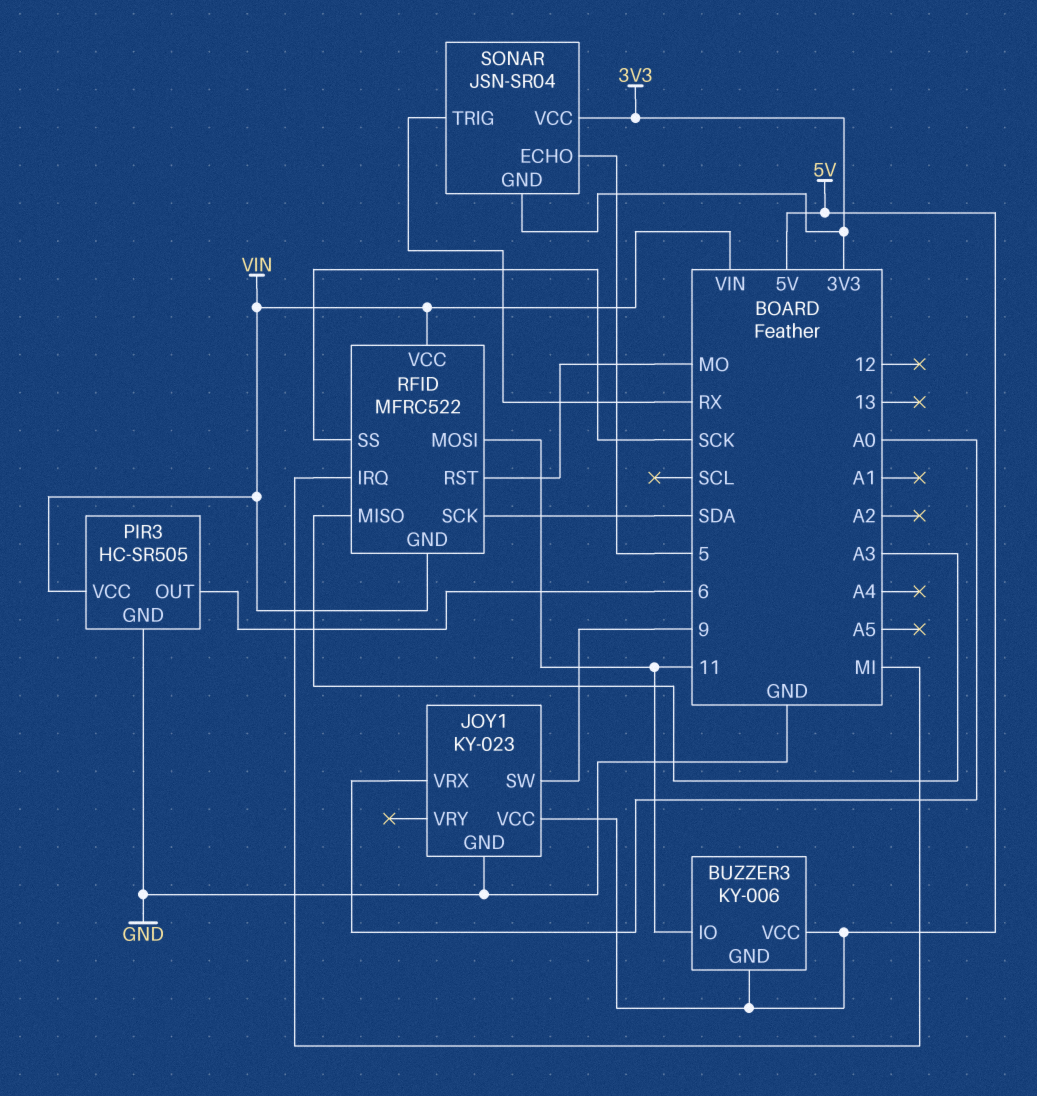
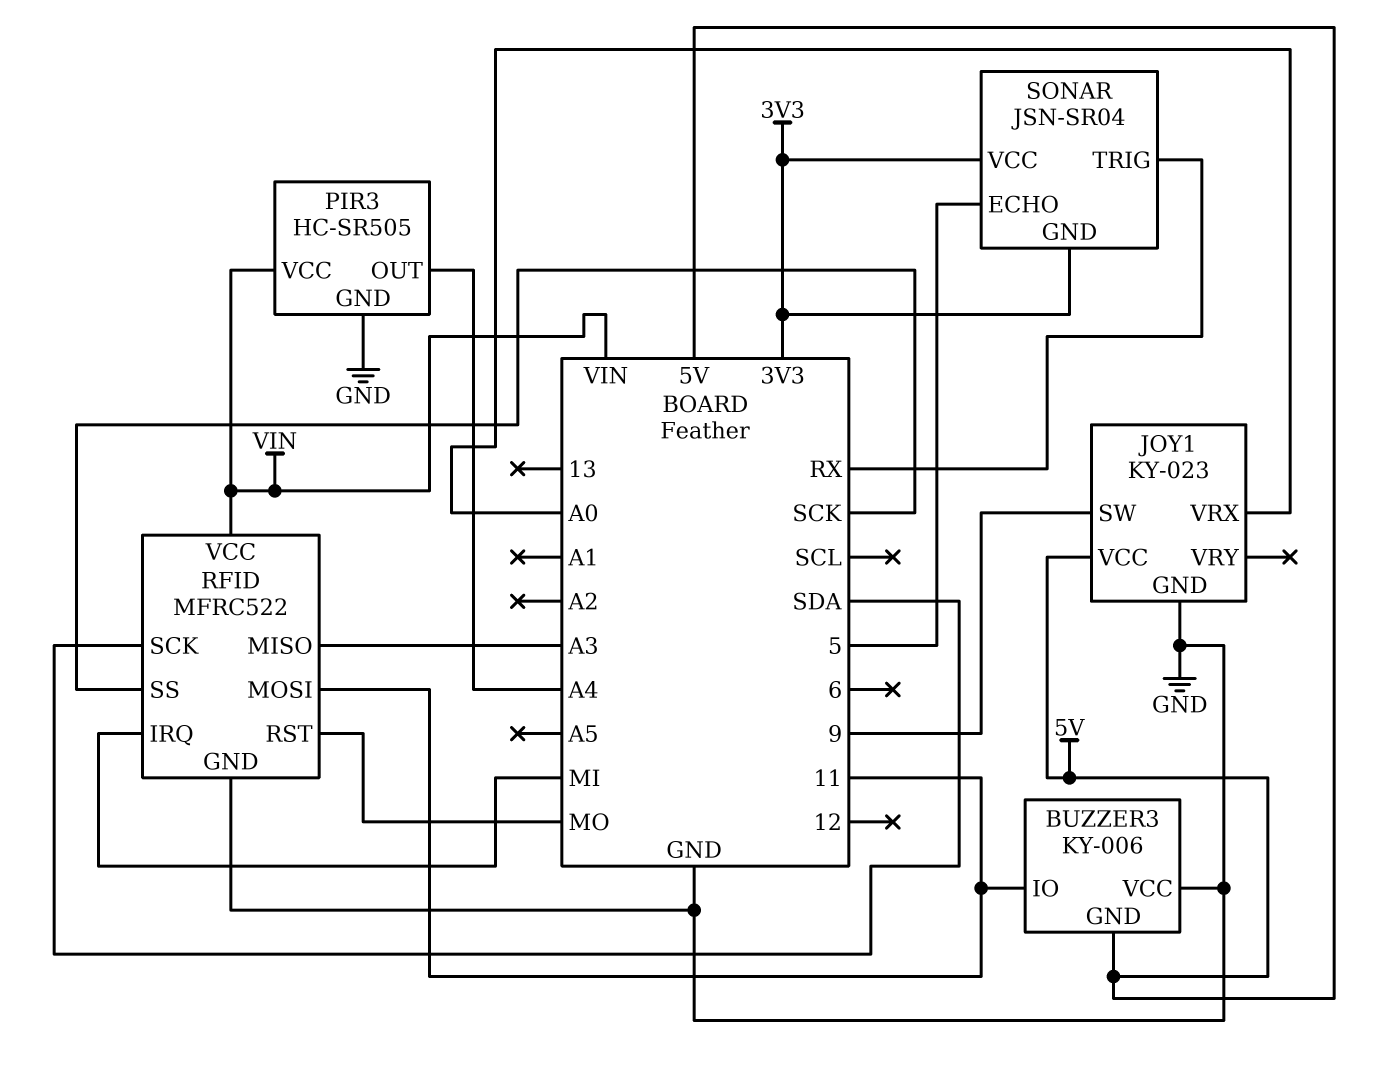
BUZZER3 pin VCC: 5V -> GND
PIR3 pin OUT: 6 -> A4
RFID pin GND: VIN -> GND

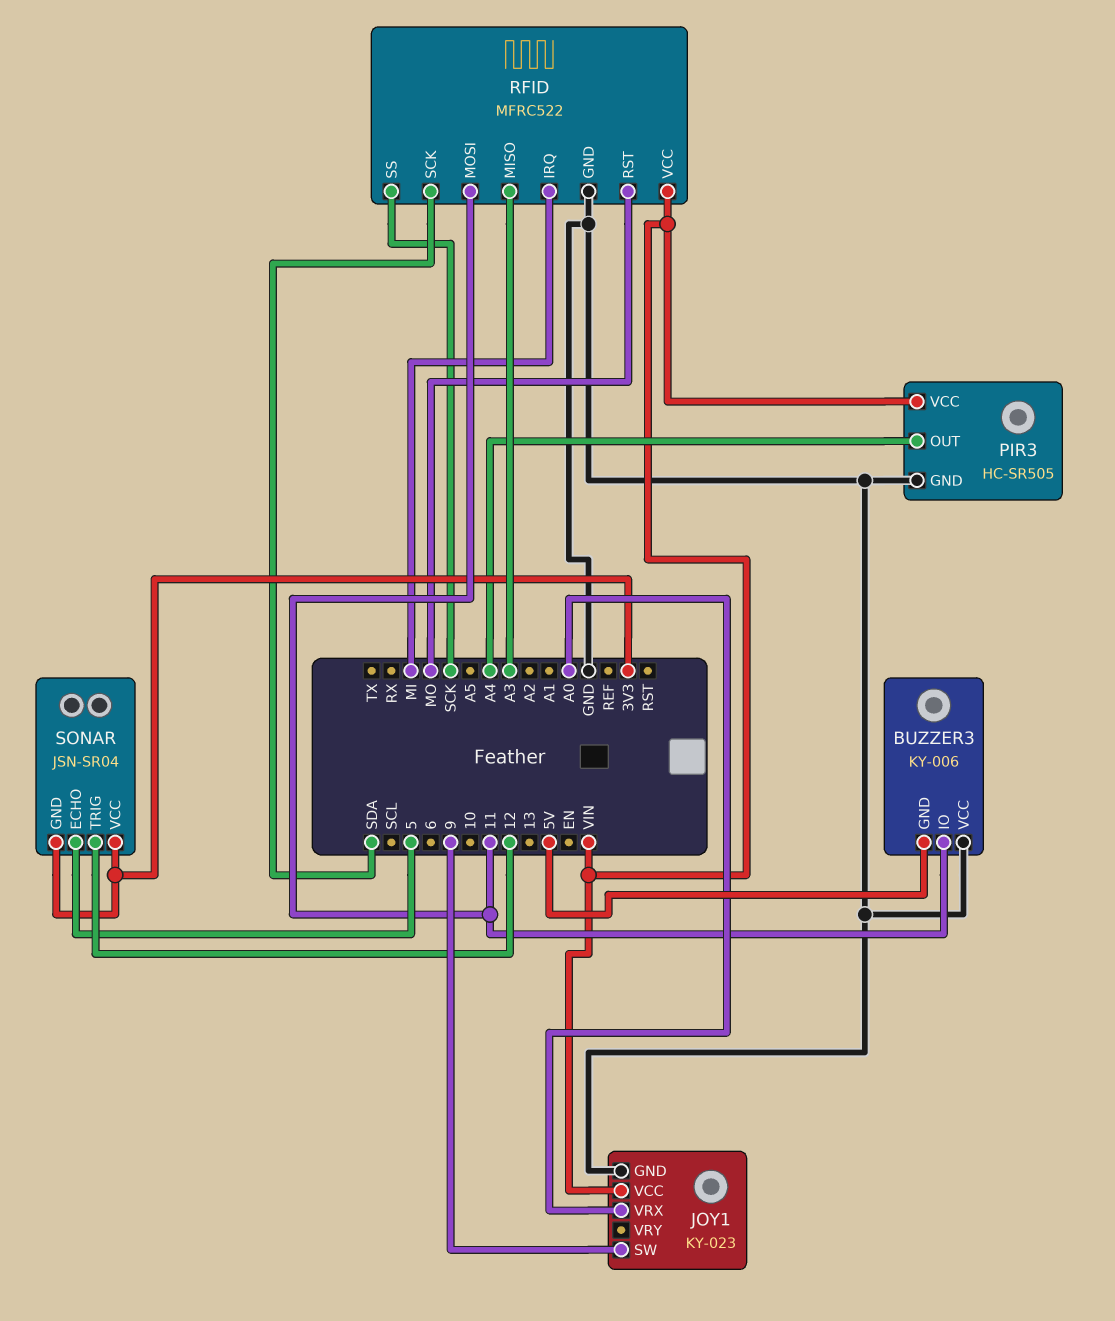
JOY1 pin VCC: 5V -> VIN
SONAR pin TRIG: RX -> 12

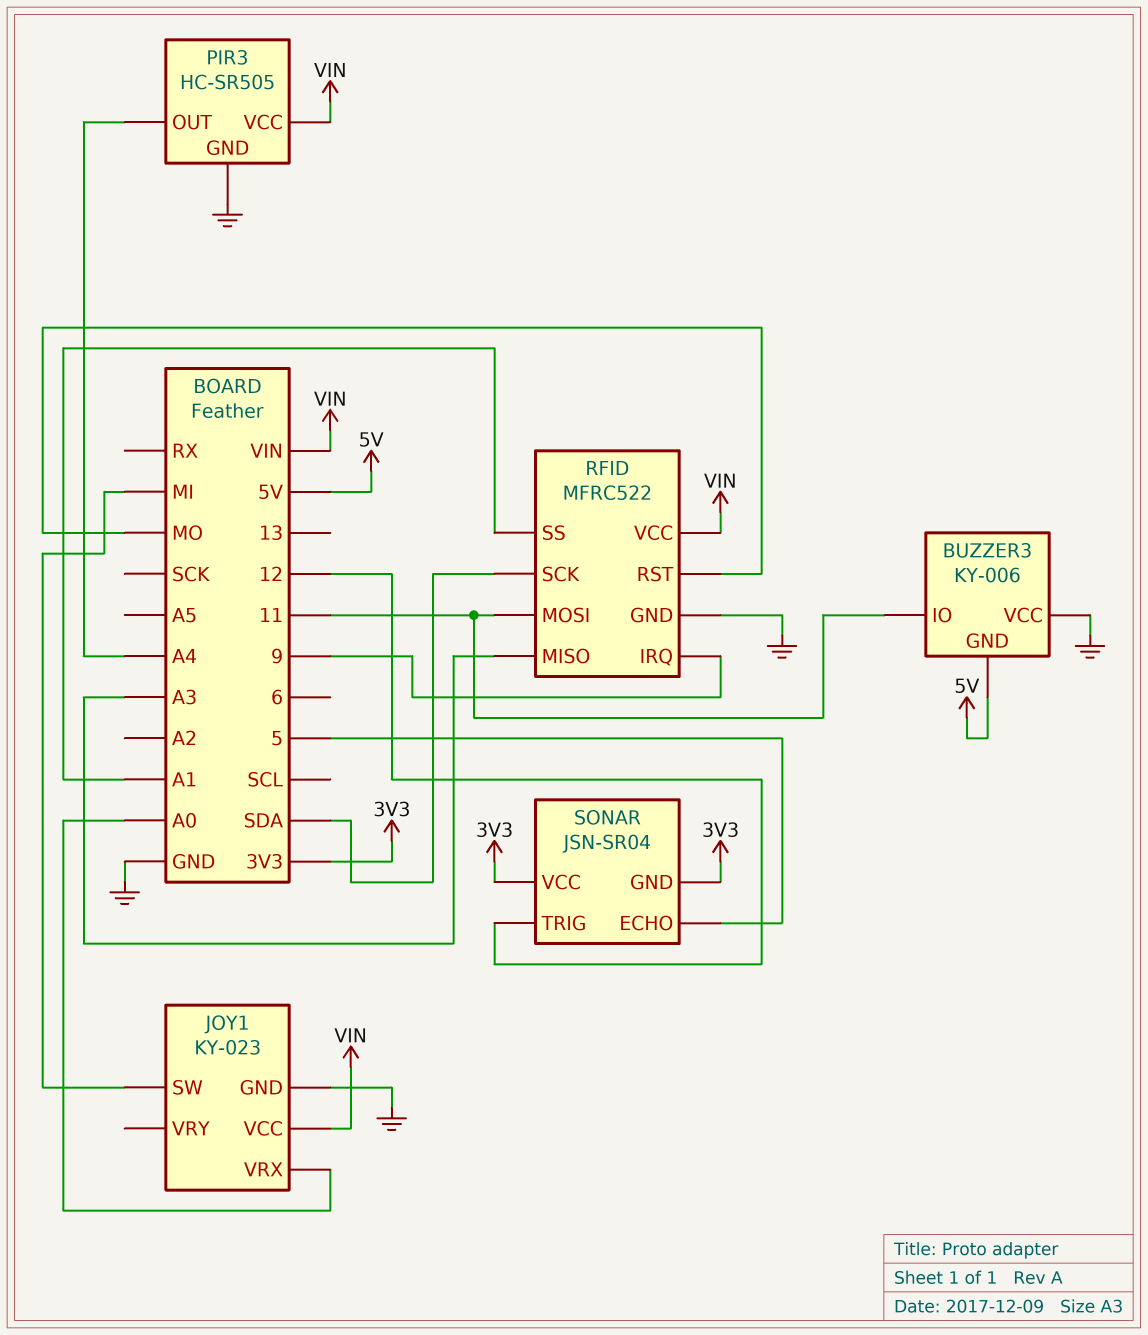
JOY1 pin SW: 9 -> MI
RFID pin IRQ: MI -> 9
RFID pin SS: SCK -> A1

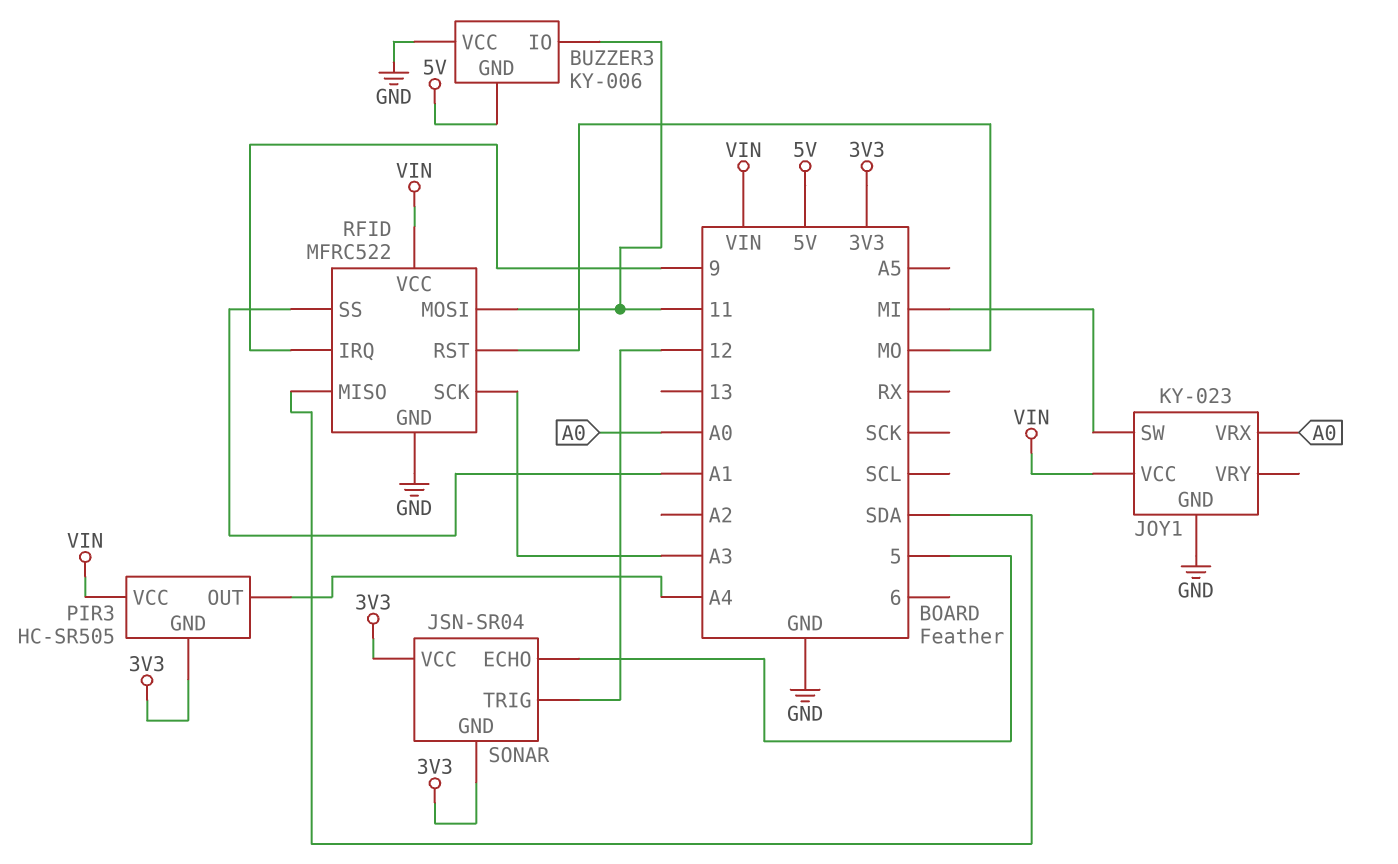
PIR3 pin GND: GND -> 3V3
RFID pin MISO: A3 -> SDA
RFID pin SCK: SDA -> A3

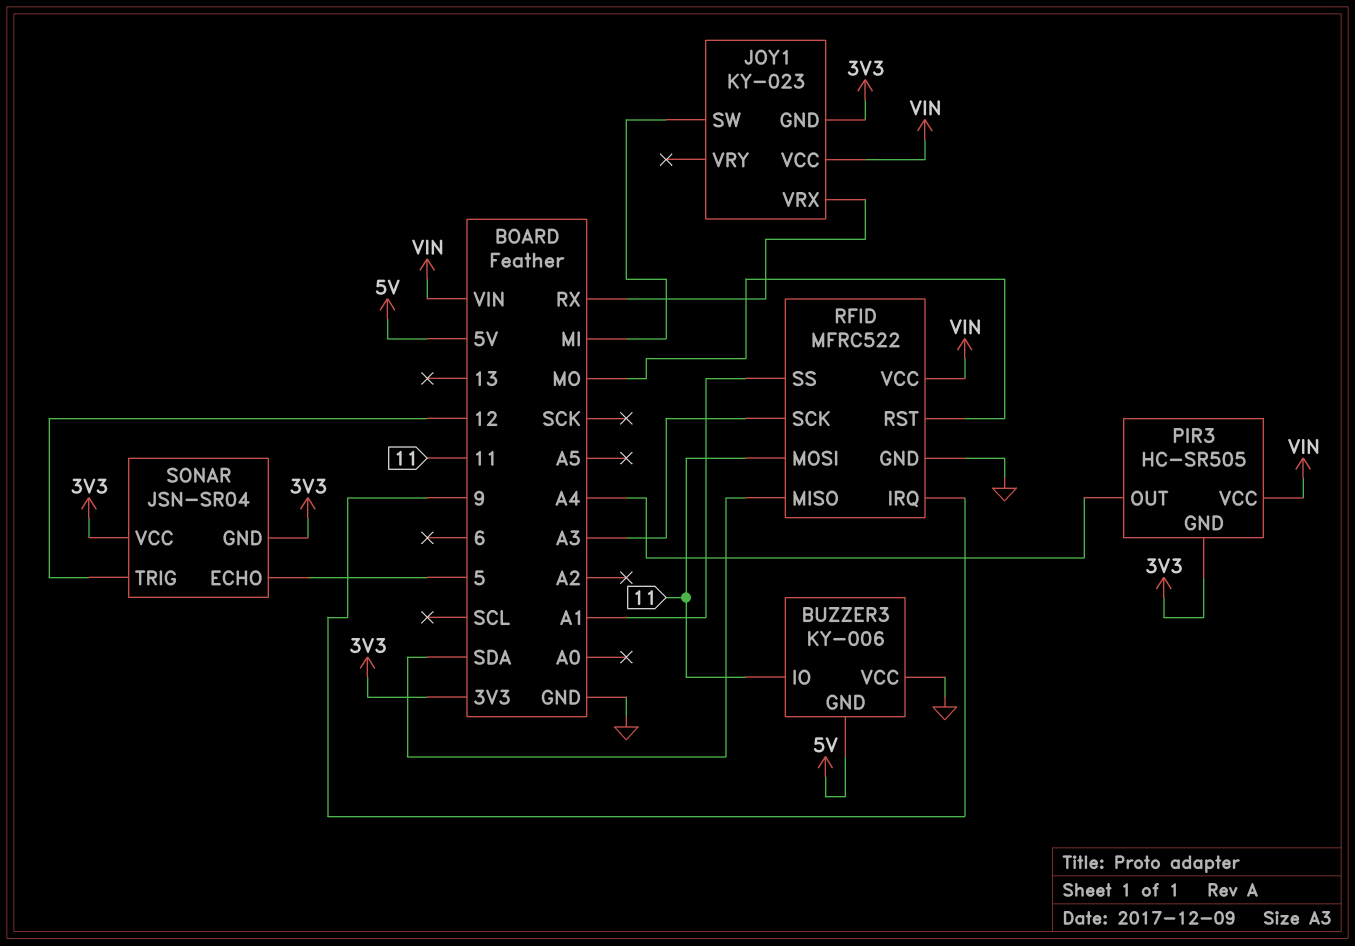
JOY1 pin GND: GND -> 3V3
JOY1 pin VRX: A0 -> RX

